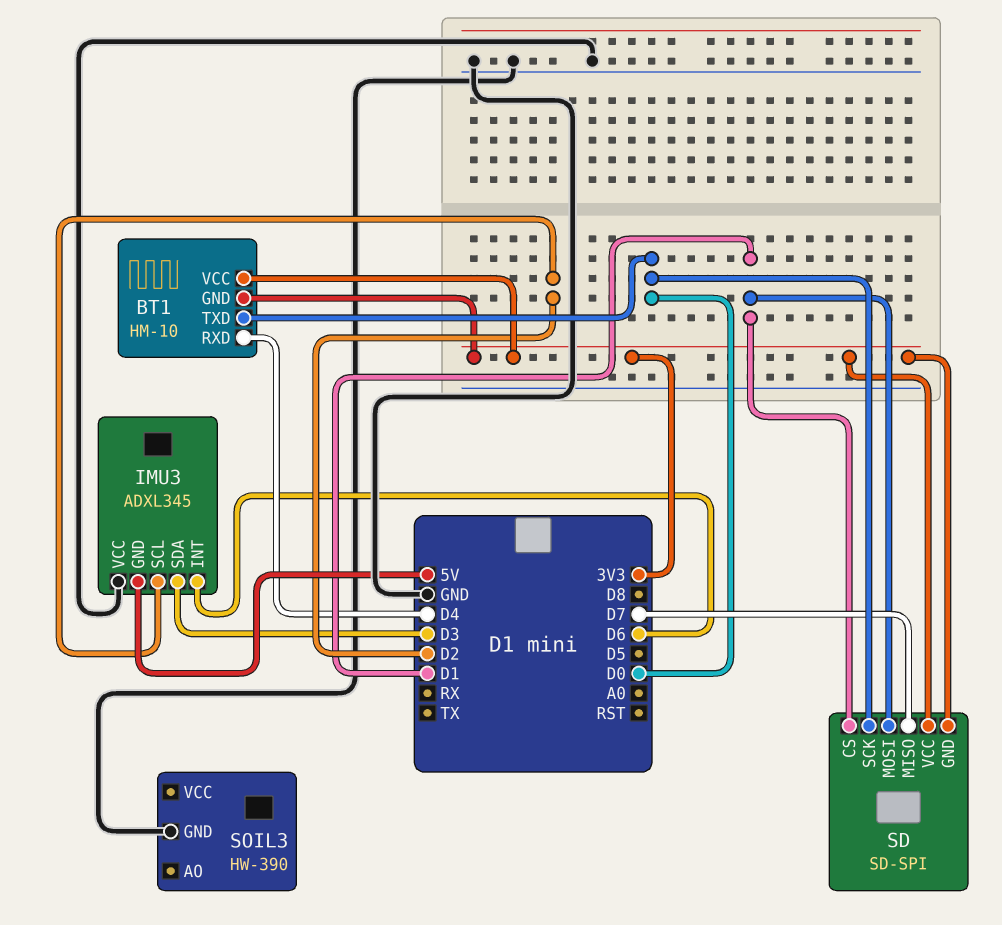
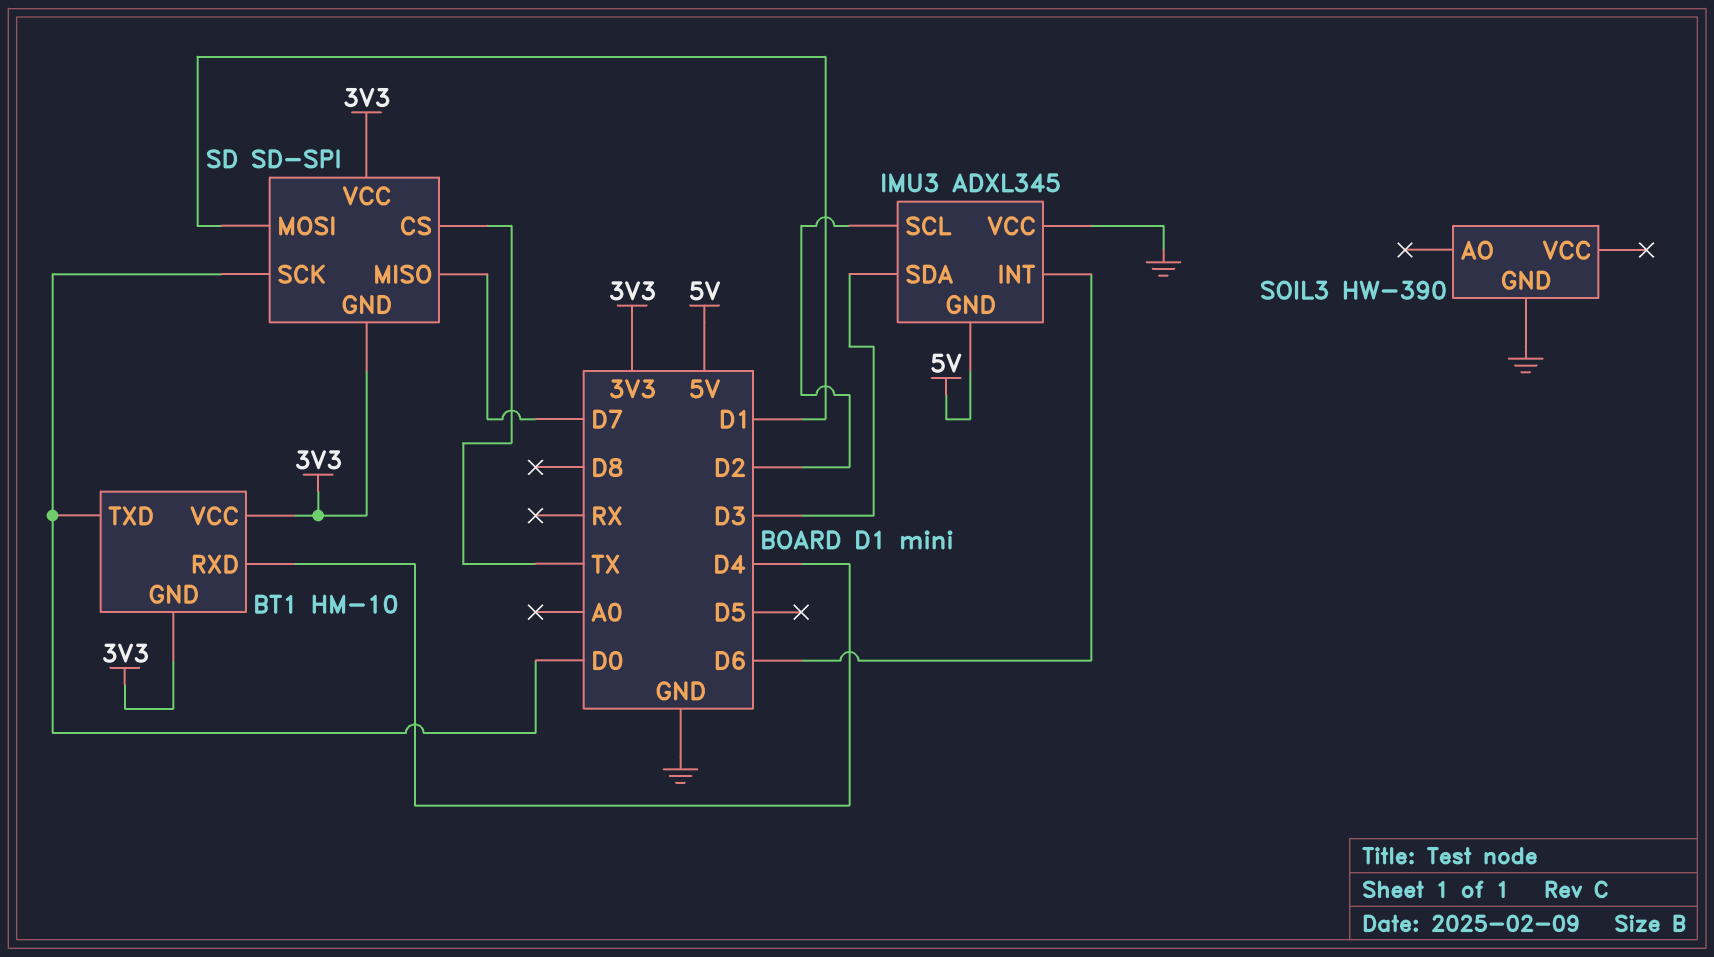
SD pin CS: D1 -> TX

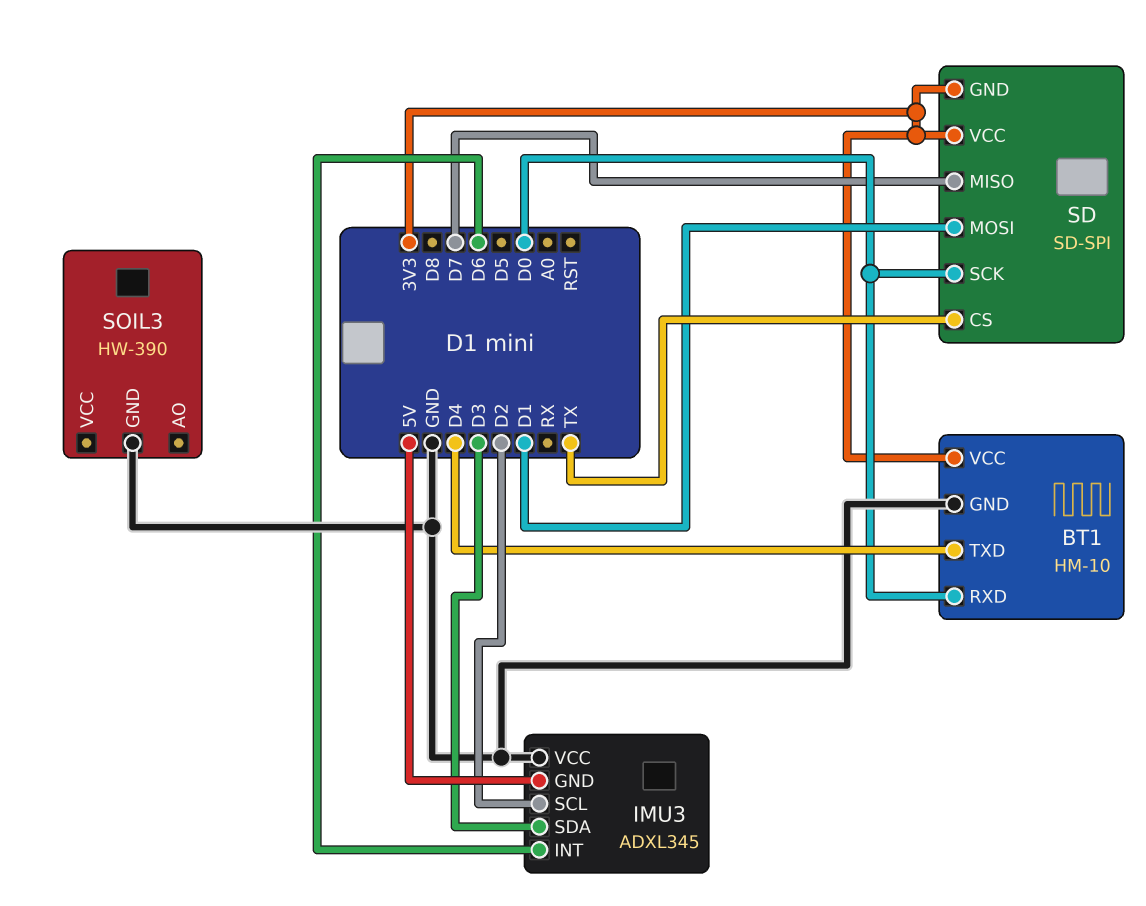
BT1 pin GND: 3V3 -> GND
BT1 pin RXD: D4 -> D0
BT1 pin TXD: D0 -> D4

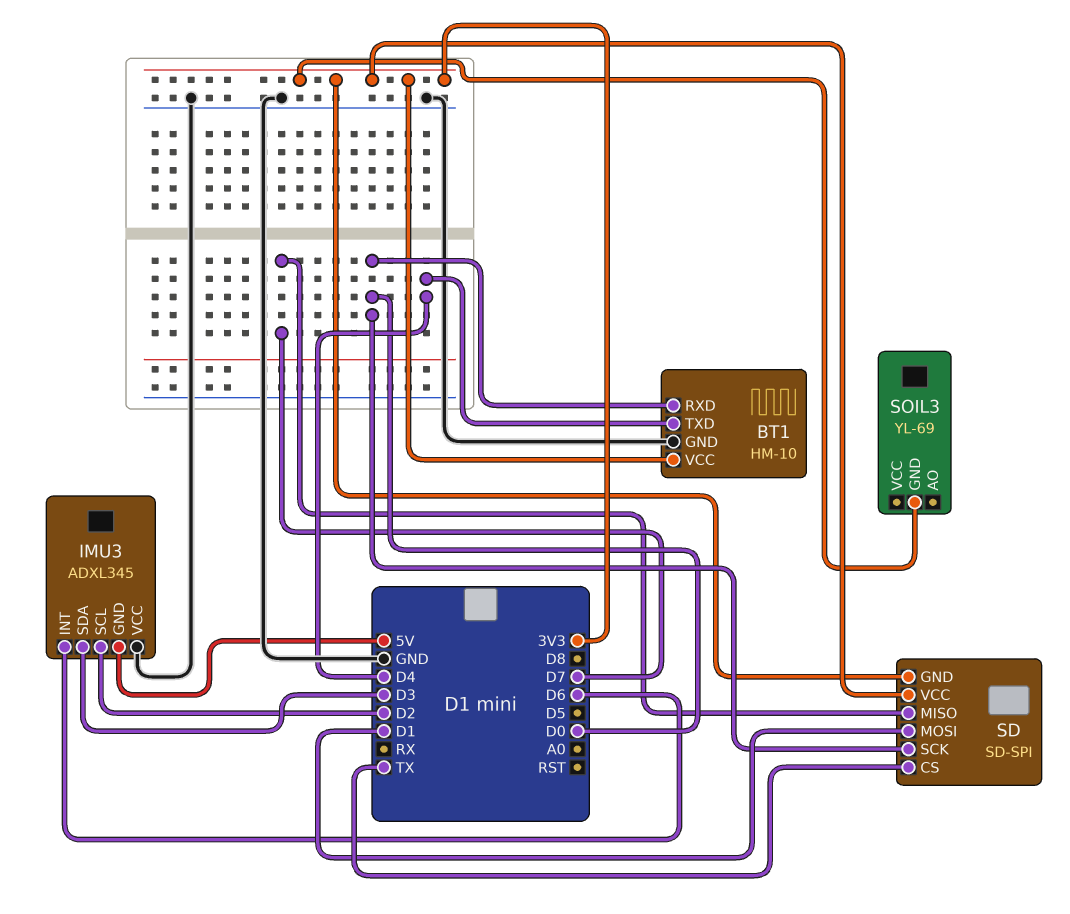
SOIL3: HW-390 -> YL-69
SOIL3 pin GND: GND -> 3V3

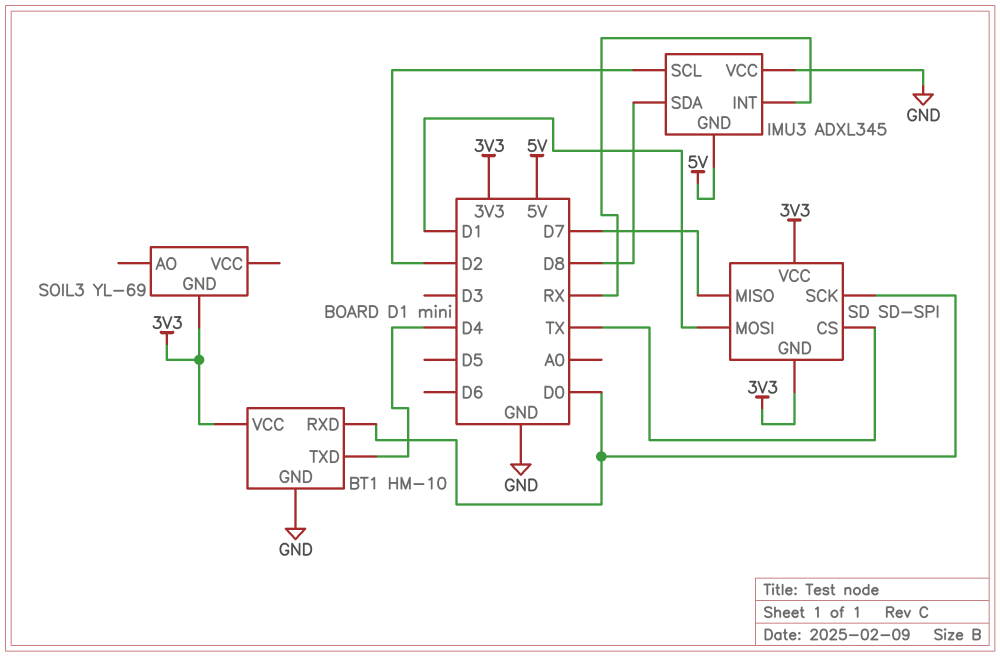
IMU3 pin INT: D6 -> RX
IMU3 pin SDA: D3 -> D8

